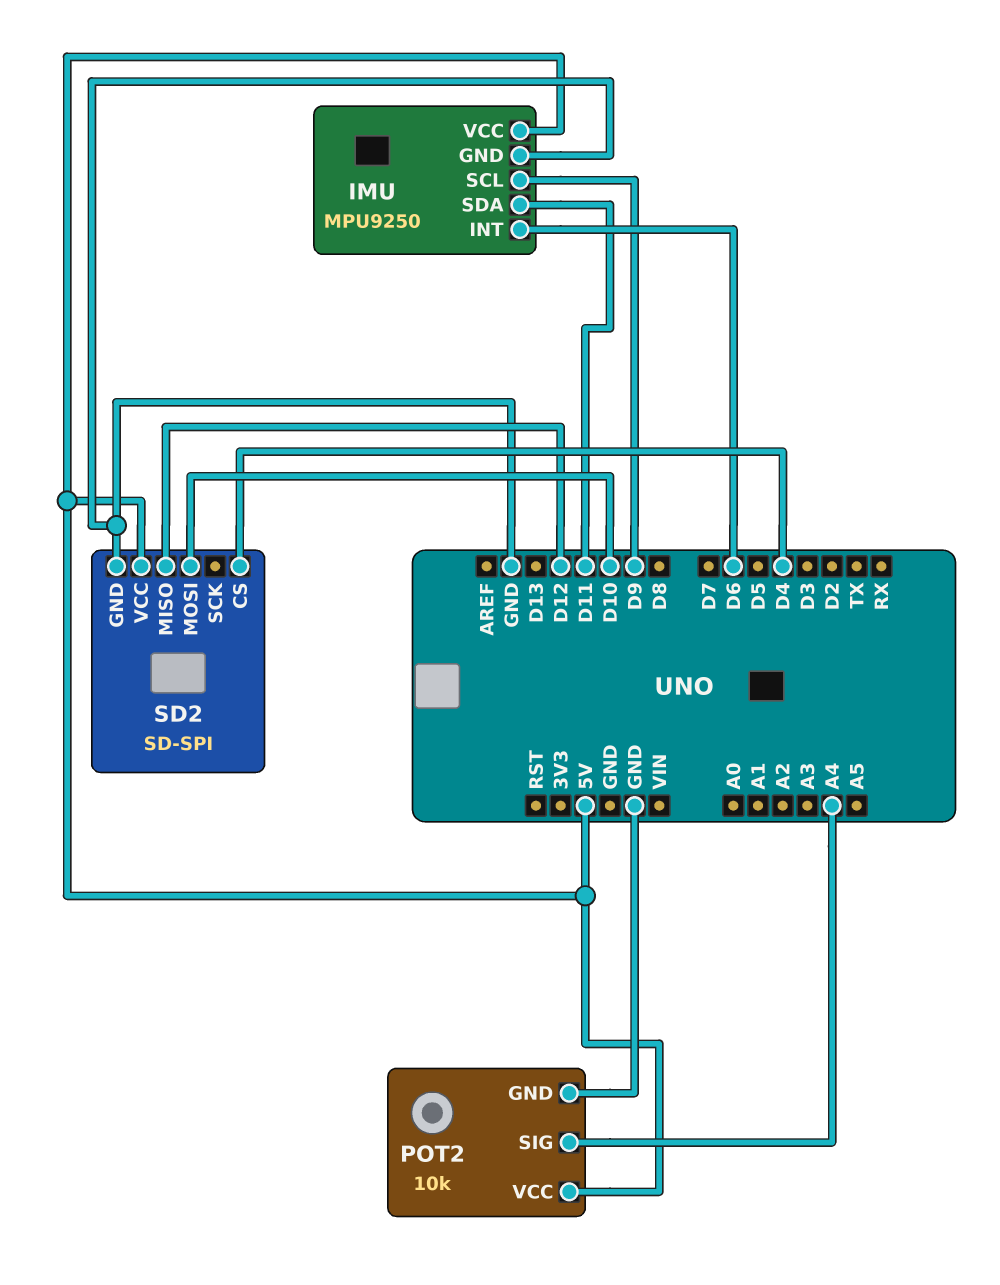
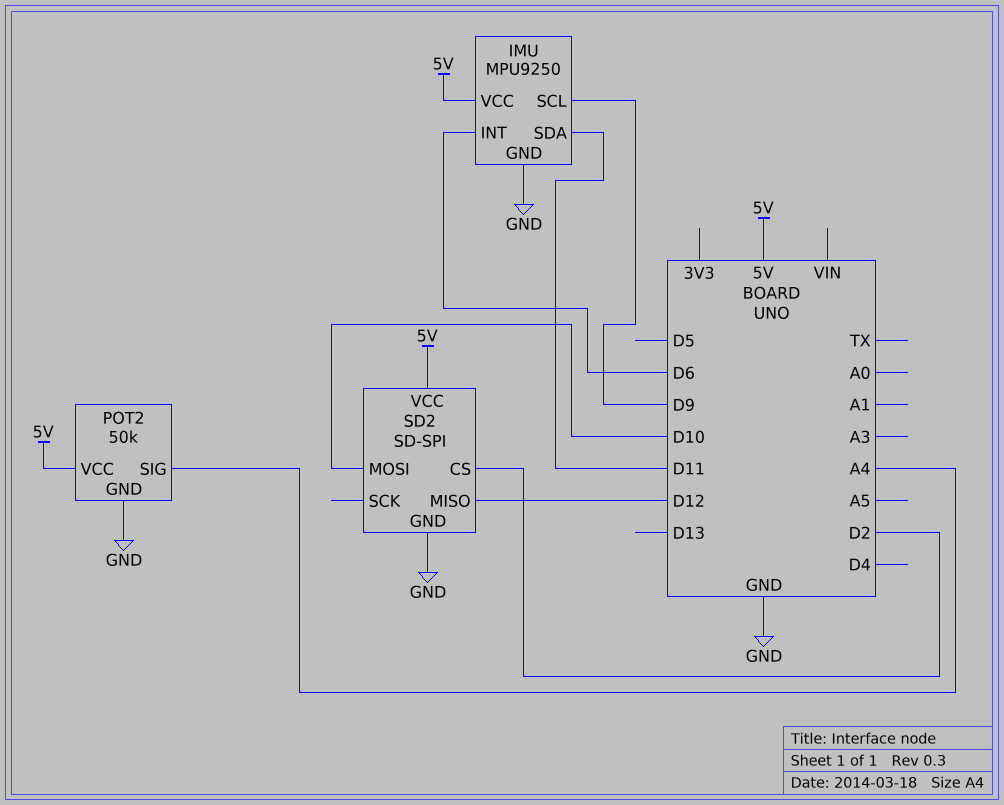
POT2: 10k -> 50k
SD2 pin CS: D4 -> D2

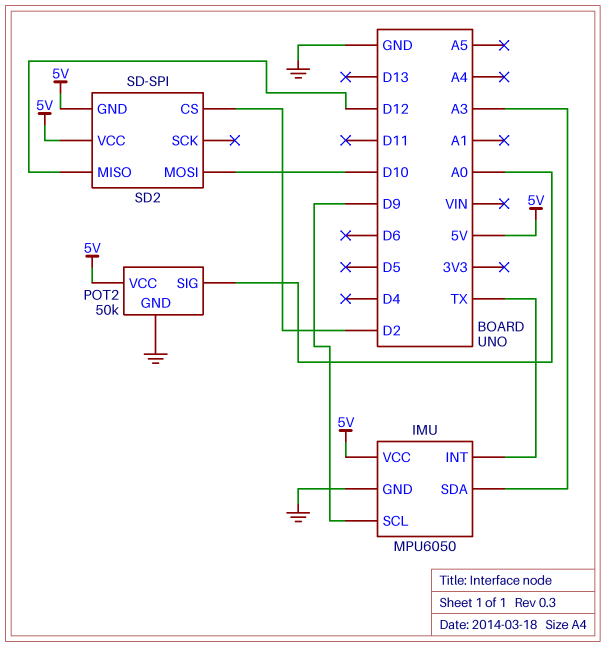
IMU: MPU9250 -> MPU6050
IMU pin INT: D6 -> TX
IMU pin SDA: D11 -> A3
POT2 pin SIG: A4 -> A0
SD2 pin GND: GND -> 5V

